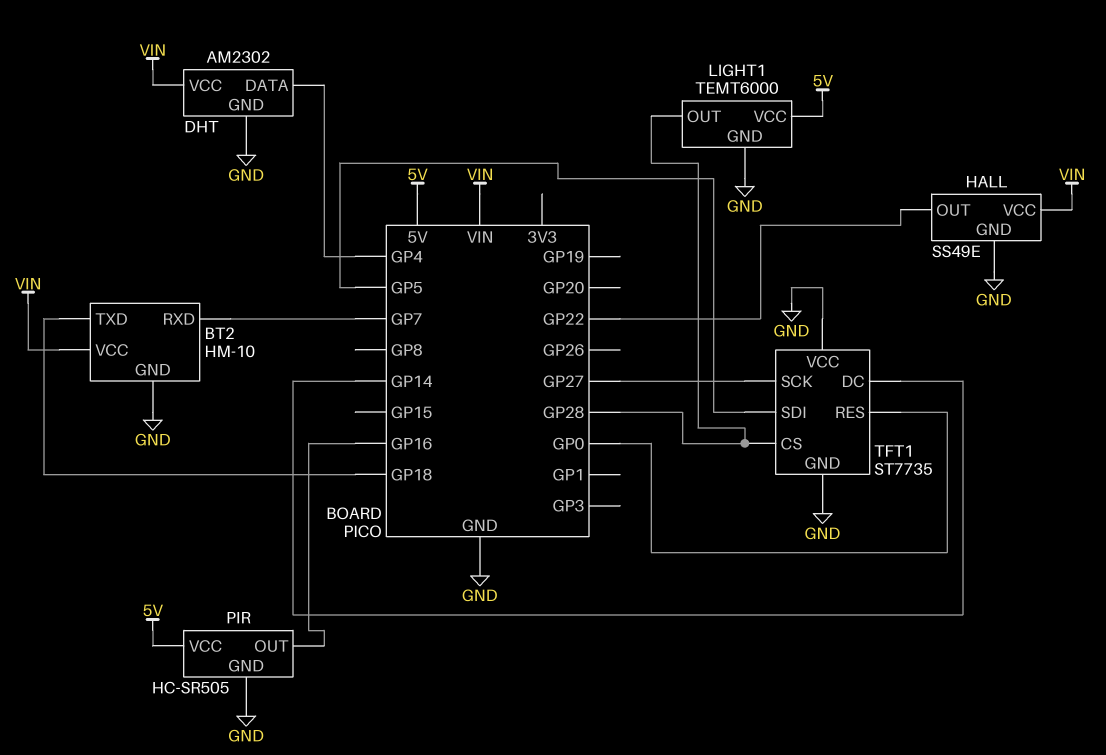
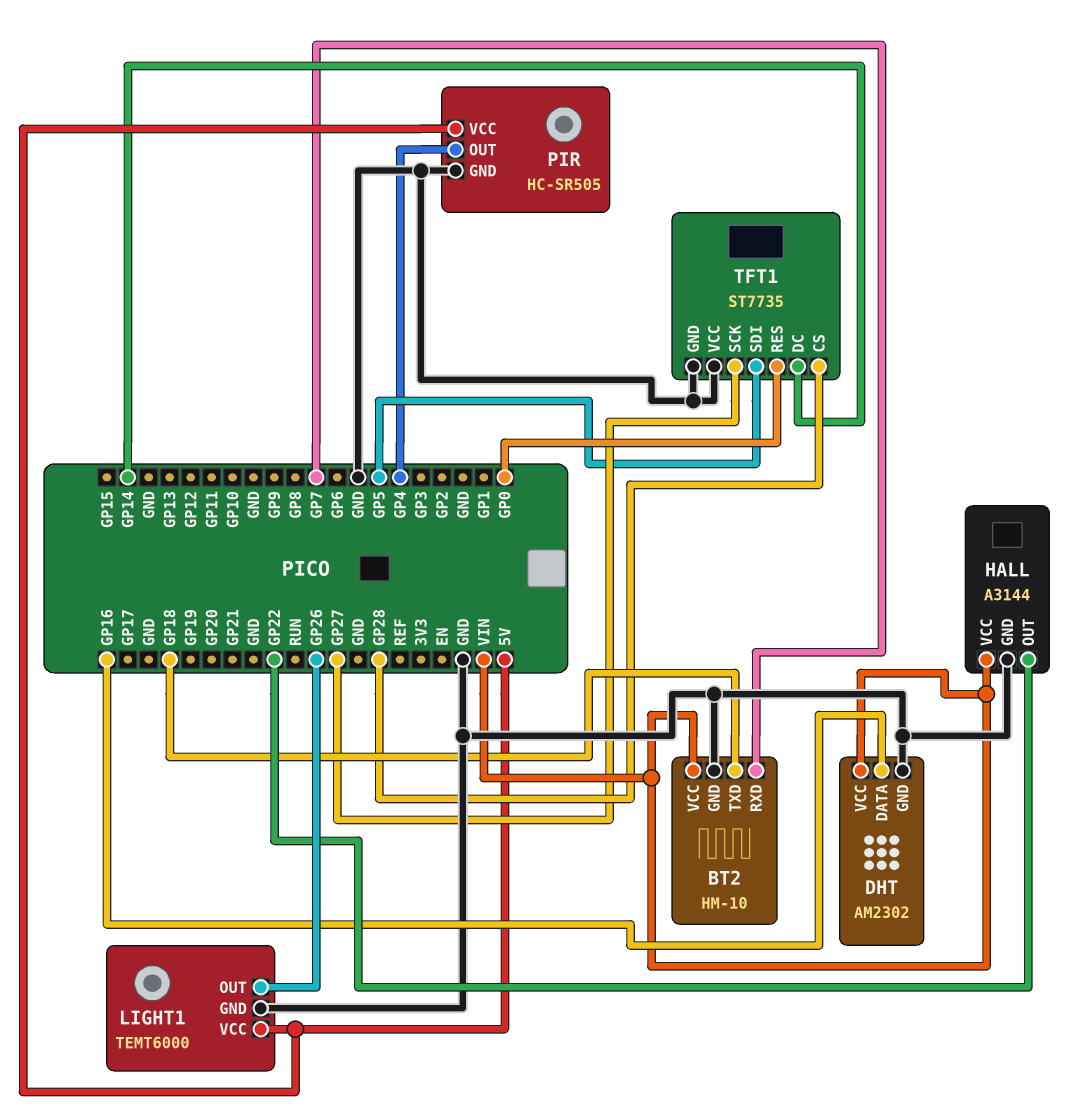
DHT pin DATA: GP4 -> GP16
HALL: SS49E -> A3144
LIGHT1 pin OUT: GP28 -> GP26
PIR pin OUT: GP16 -> GP4

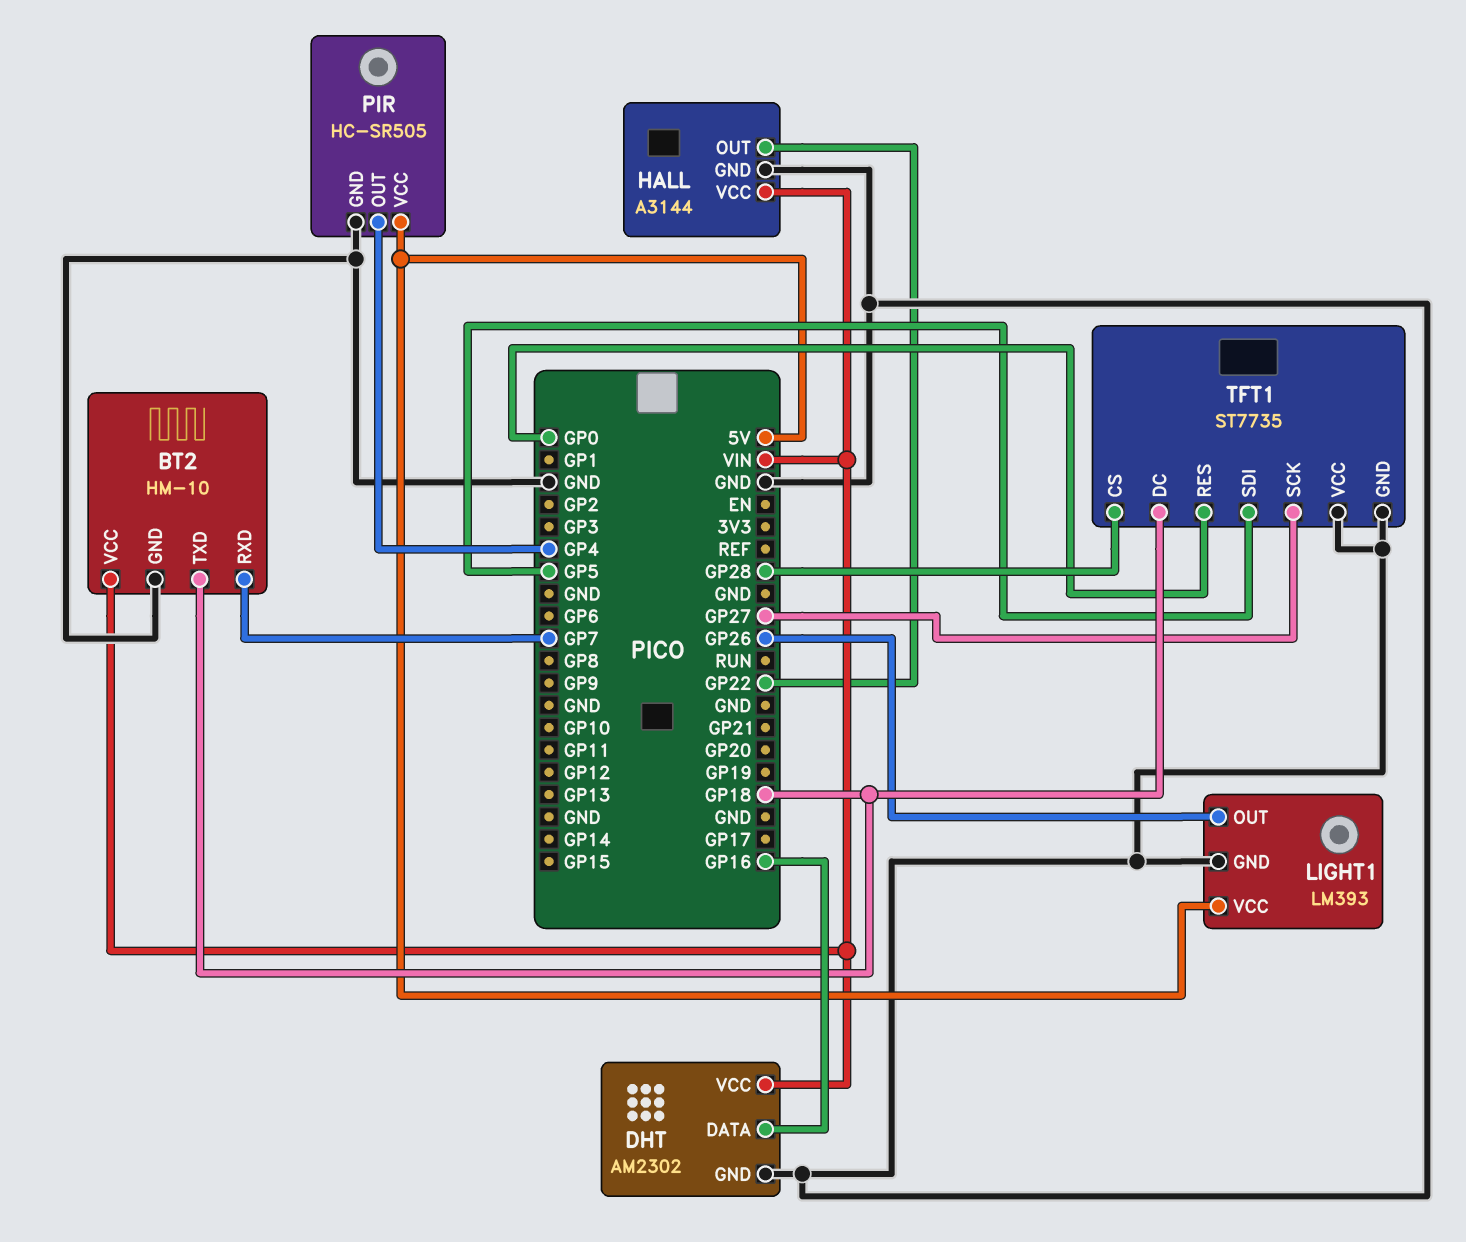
LIGHT1: TEMT6000 -> LM393
TFT1 pin DC: GP14 -> GP18

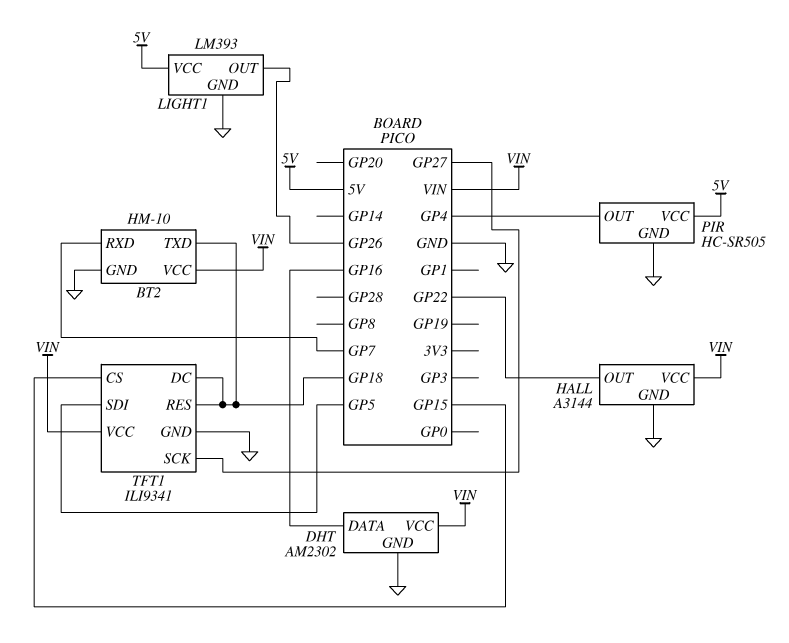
TFT1: ST7735 -> ILI9341
TFT1 pin CS: GP28 -> GP15
TFT1 pin RES: GP0 -> GP18
TFT1 pin VCC: GND -> VIN

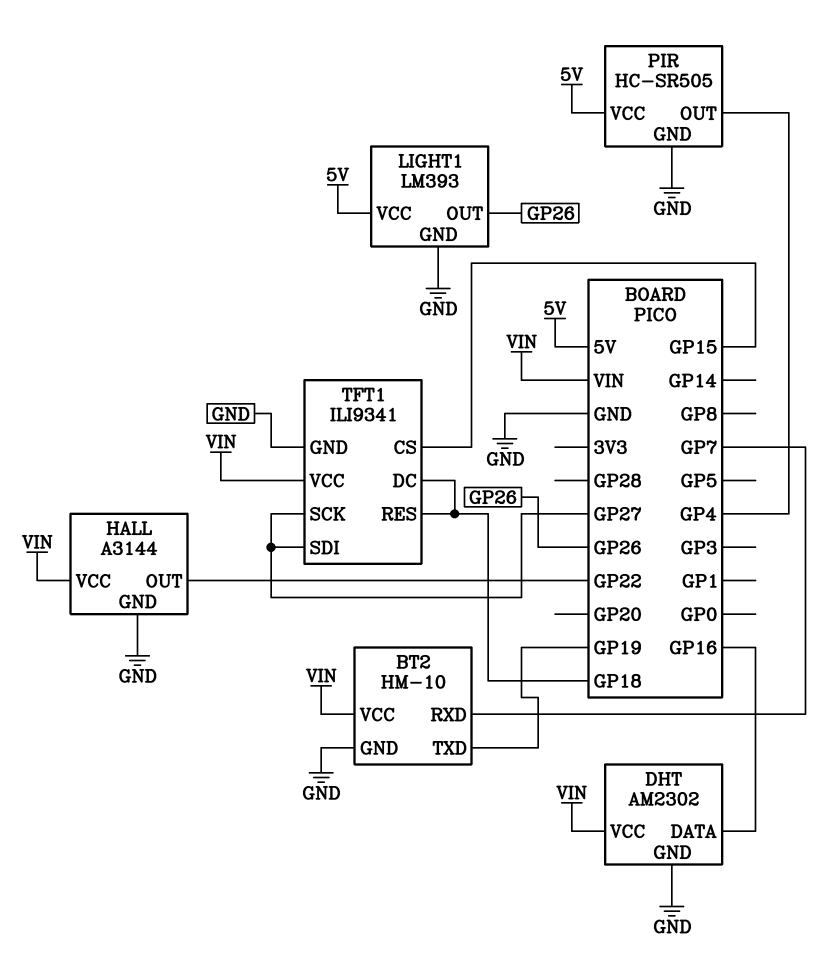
BT2 pin TXD: GP18 -> GP19
TFT1 pin SDI: GP5 -> GP27

